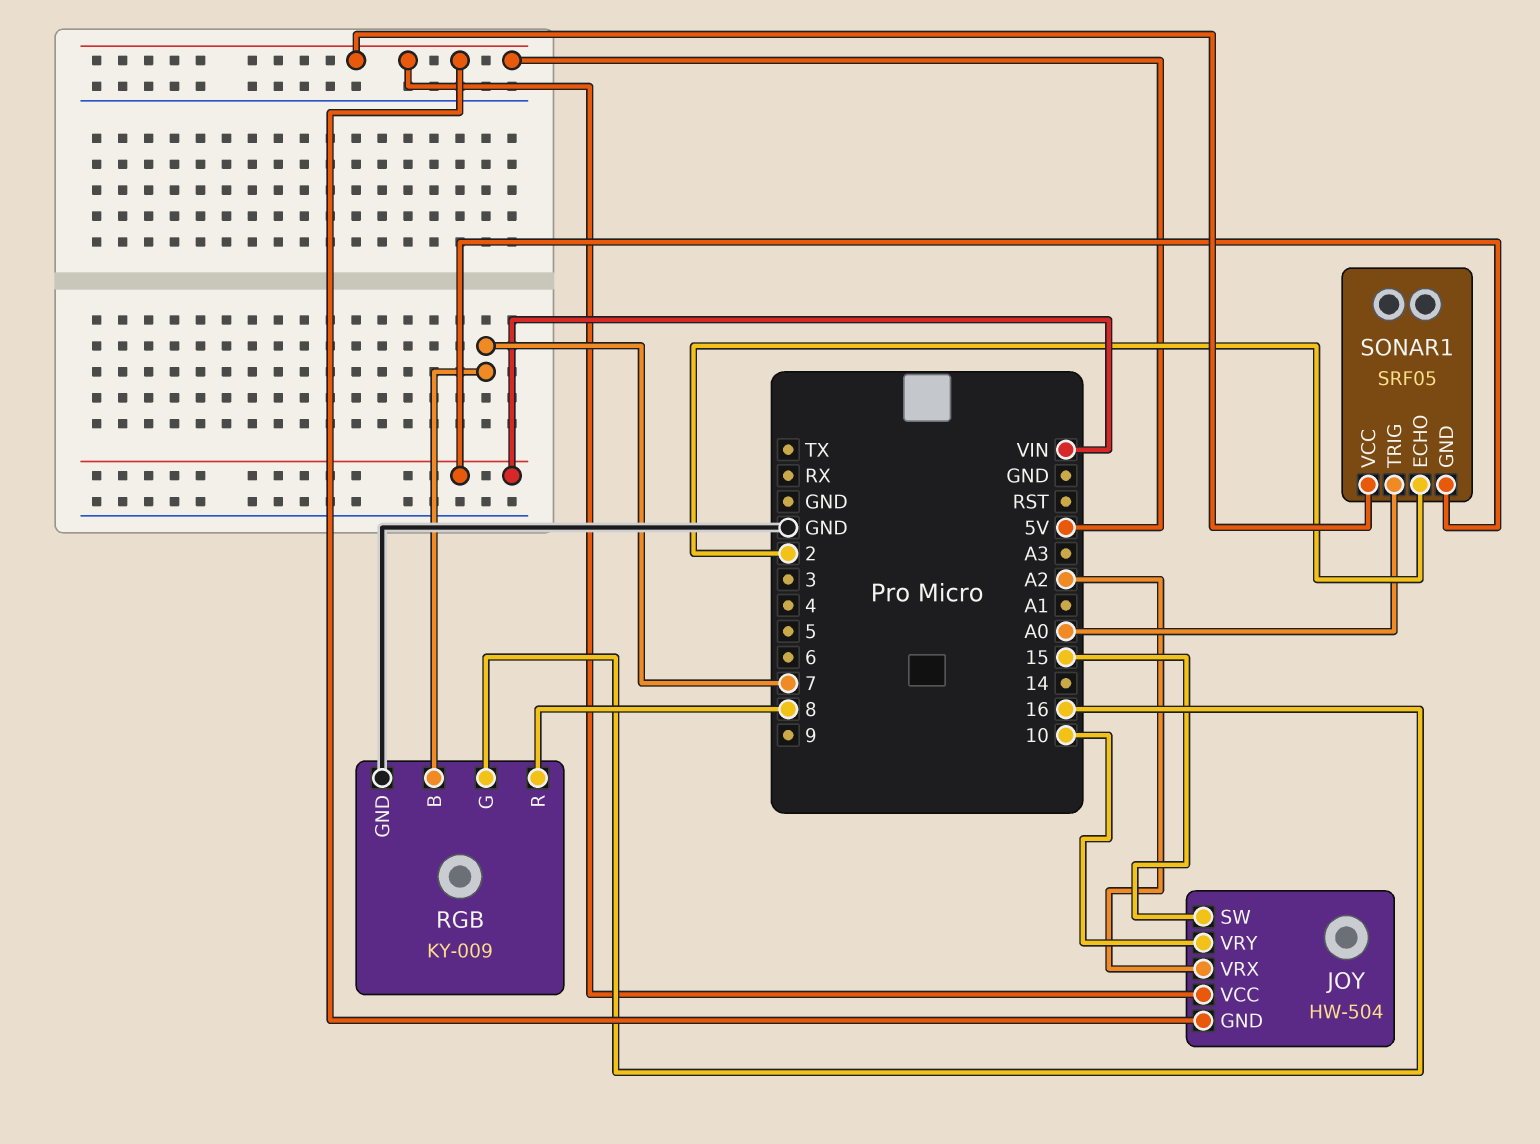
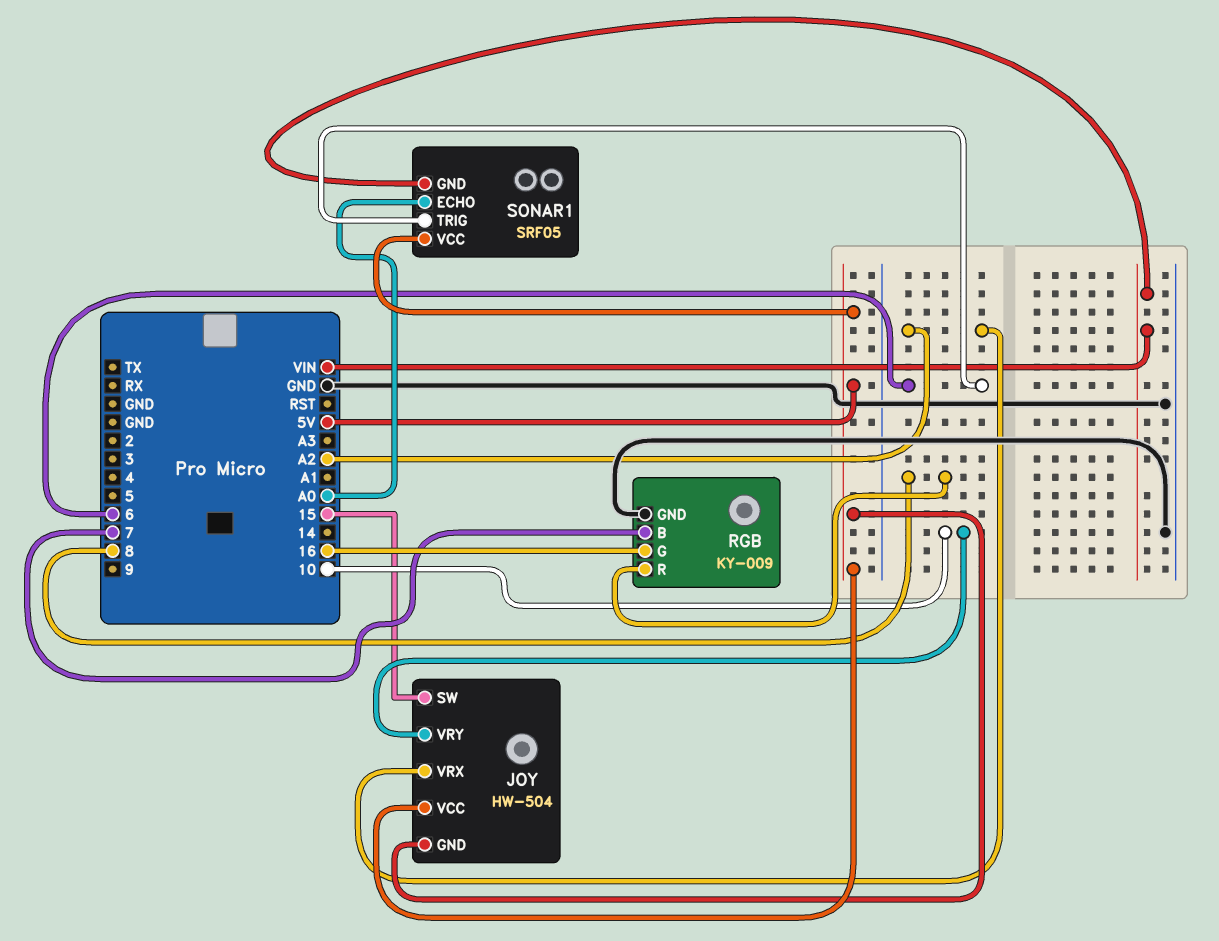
SONAR1 pin ECHO: 2 -> A0
SONAR1 pin TRIG: A0 -> 6

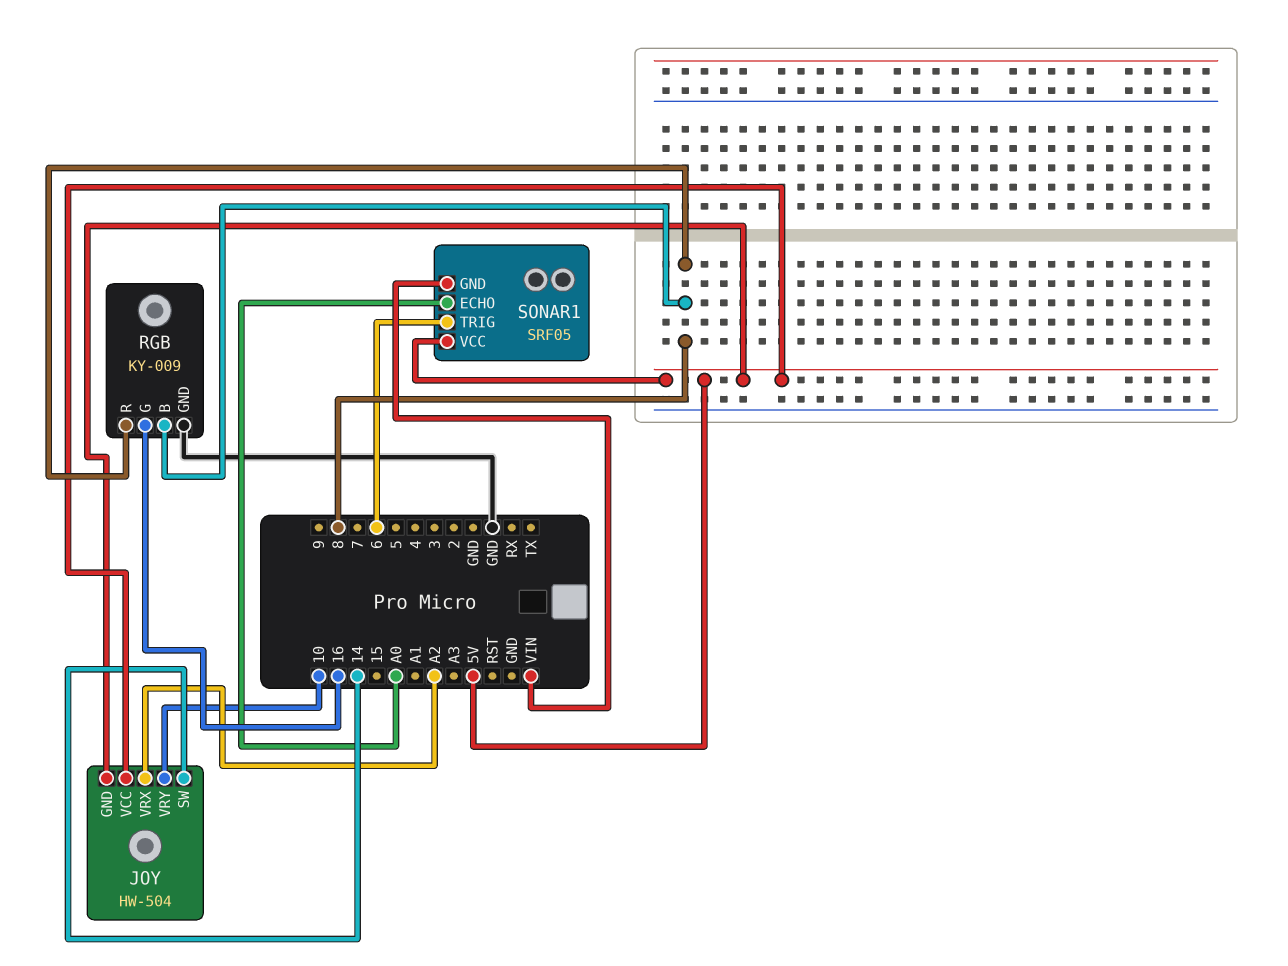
JOY pin SW: 15 -> 14
RGB pin B: 7 -> 8

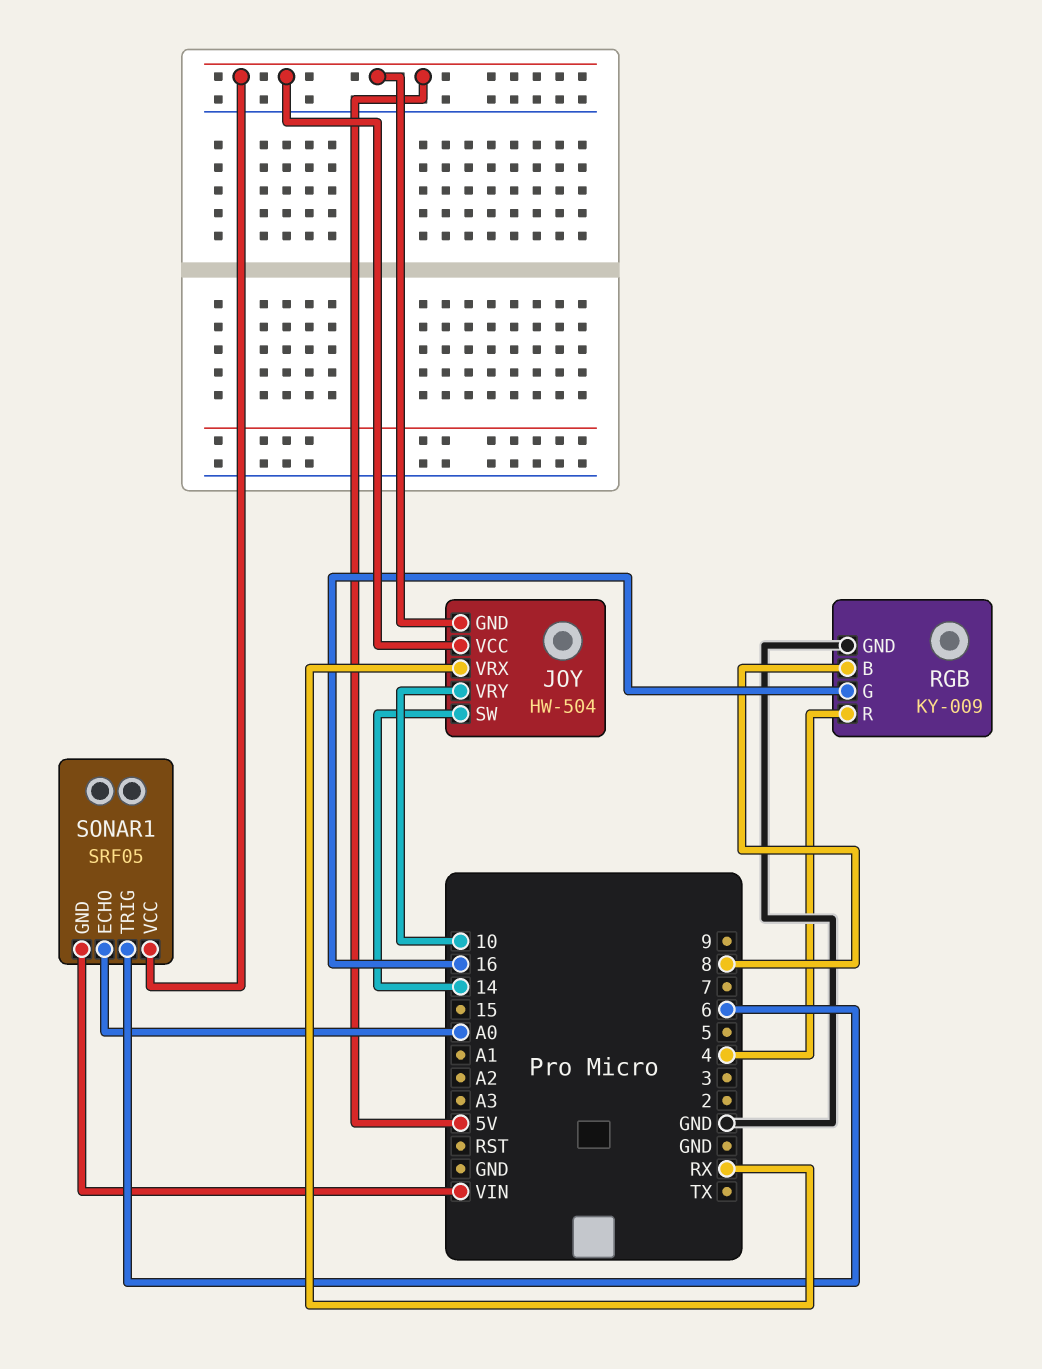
JOY pin VRX: A2 -> RX
RGB pin R: 8 -> 4

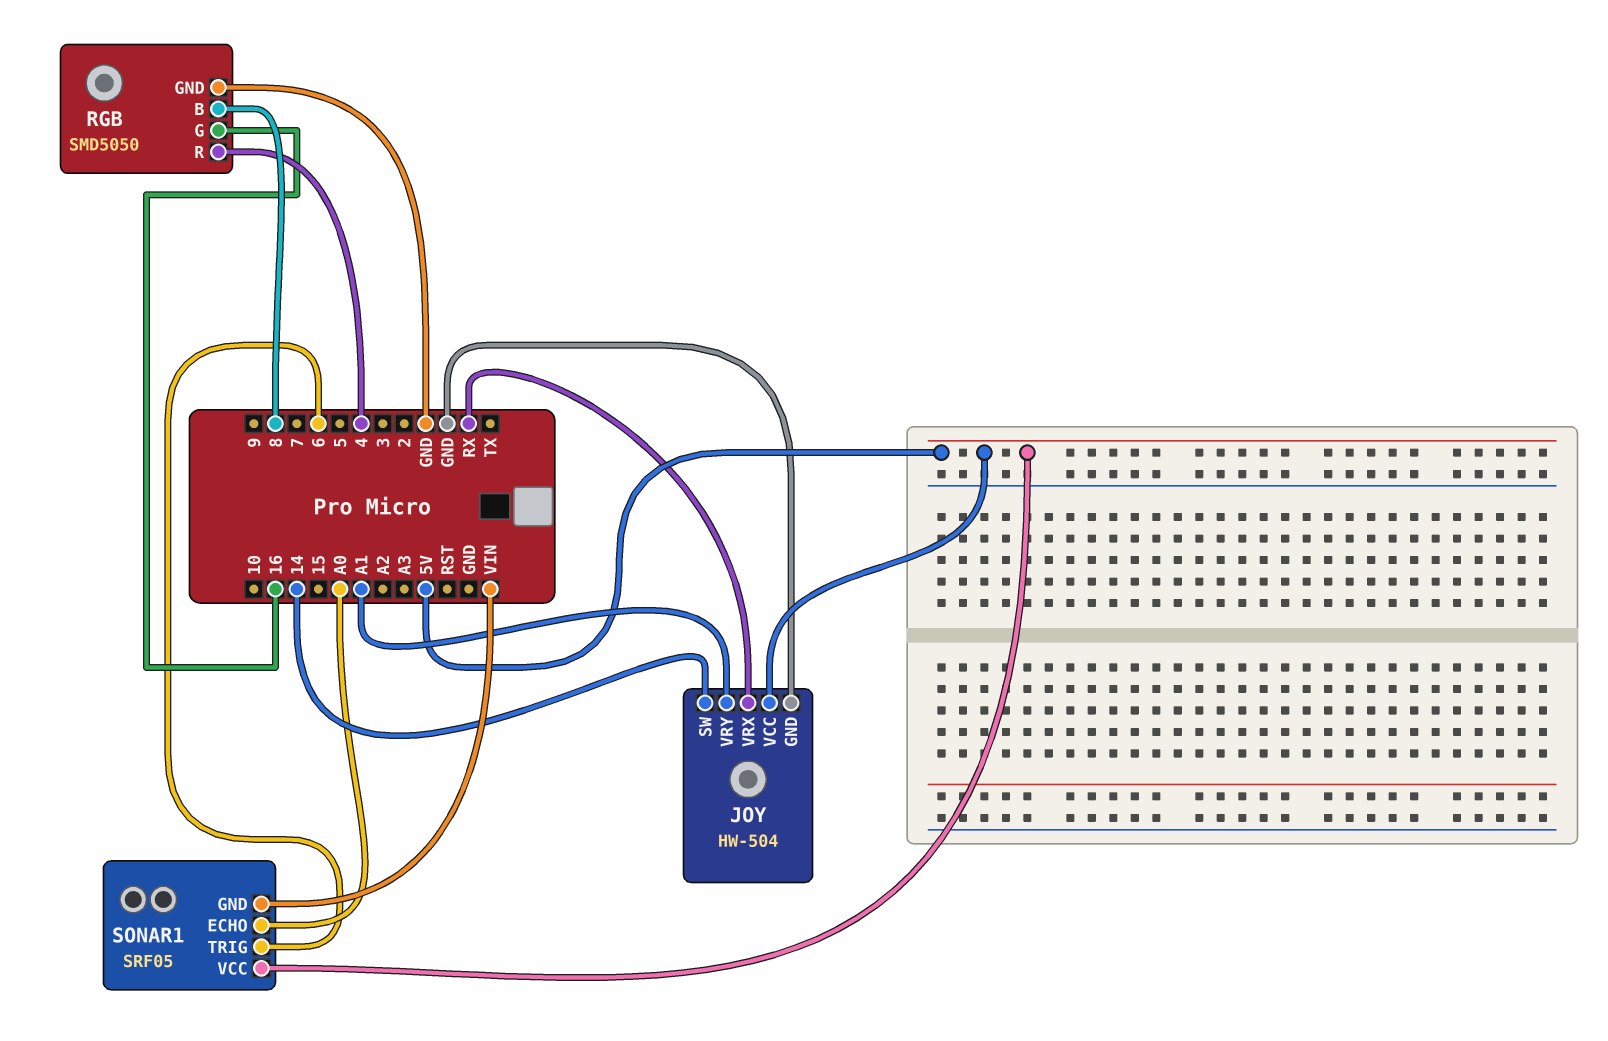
JOY pin GND: 5V -> GND
JOY pin VRY: 10 -> A1
RGB: KY-009 -> SMD5050

